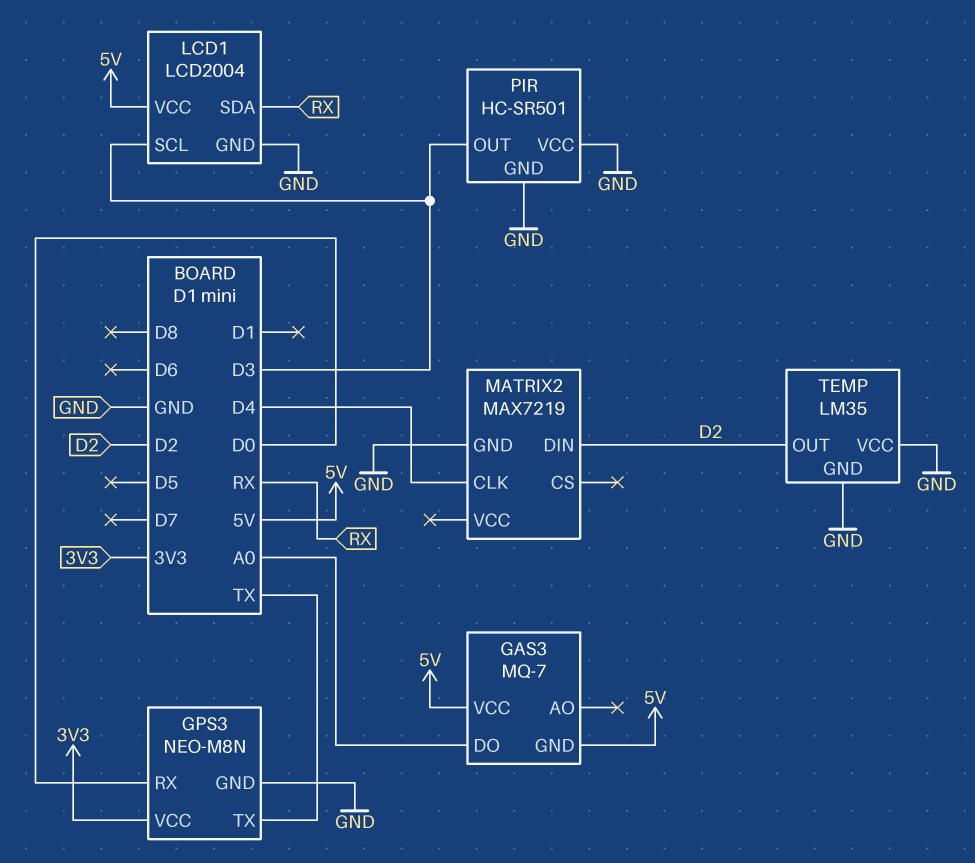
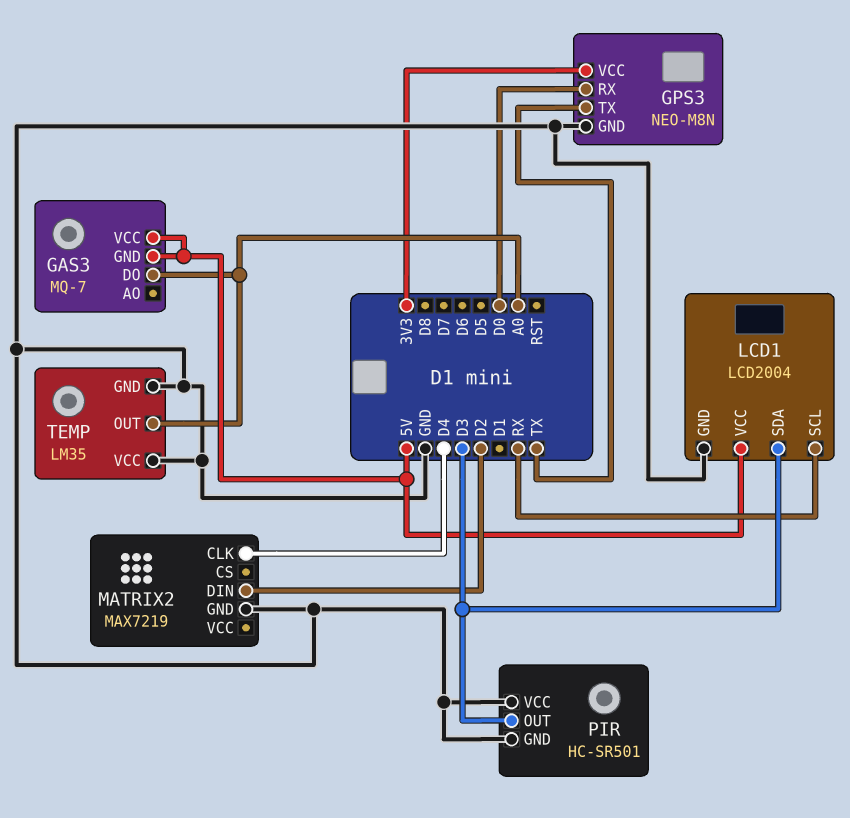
LCD1 pin SCL: D3 -> RX
LCD1 pin SDA: RX -> D3
TEMP pin OUT: D2 -> A0

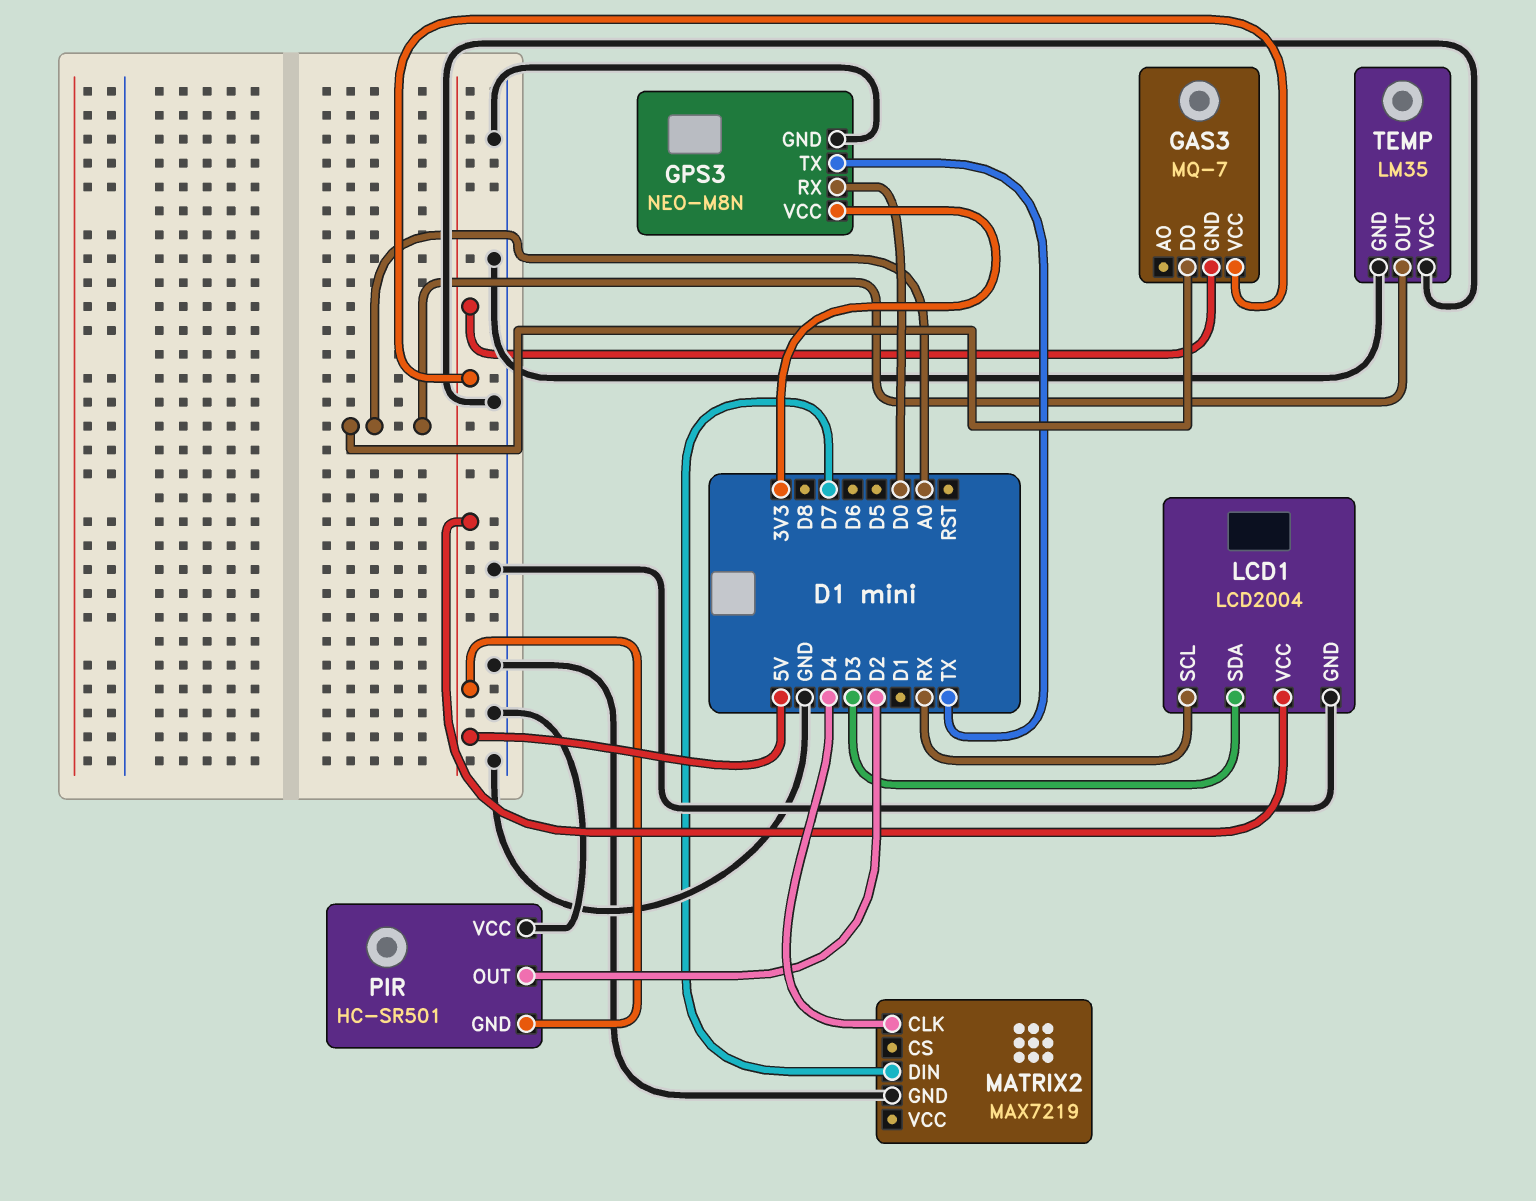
MATRIX2 pin DIN: D2 -> D7
PIR pin GND: GND -> 5V
PIR pin OUT: D3 -> D2

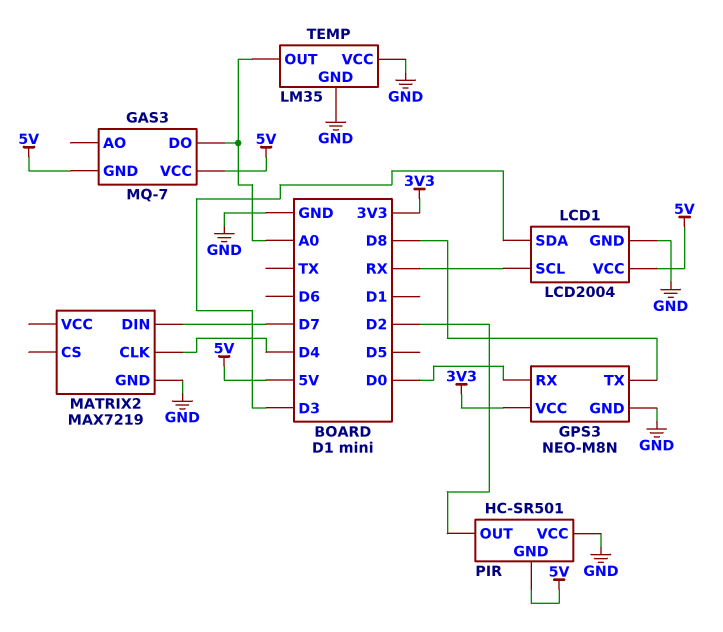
GPS3 pin TX: TX -> D8

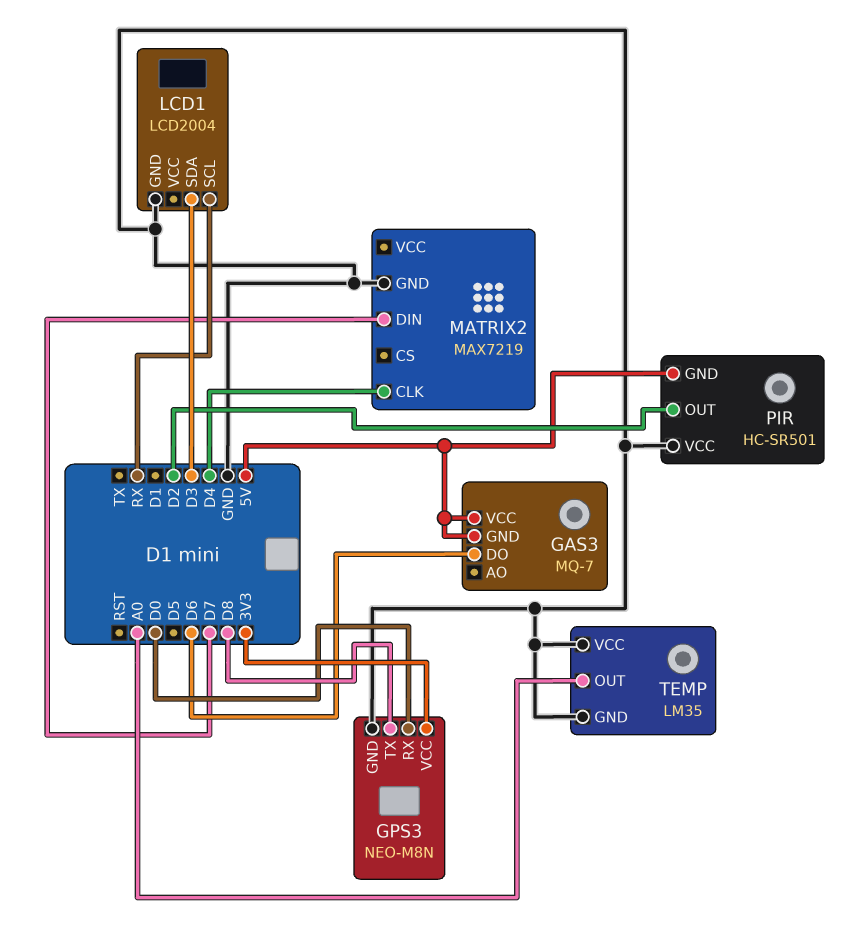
GAS3 pin DO: A0 -> D6
LCD1 pin VCC: 5V -> none

